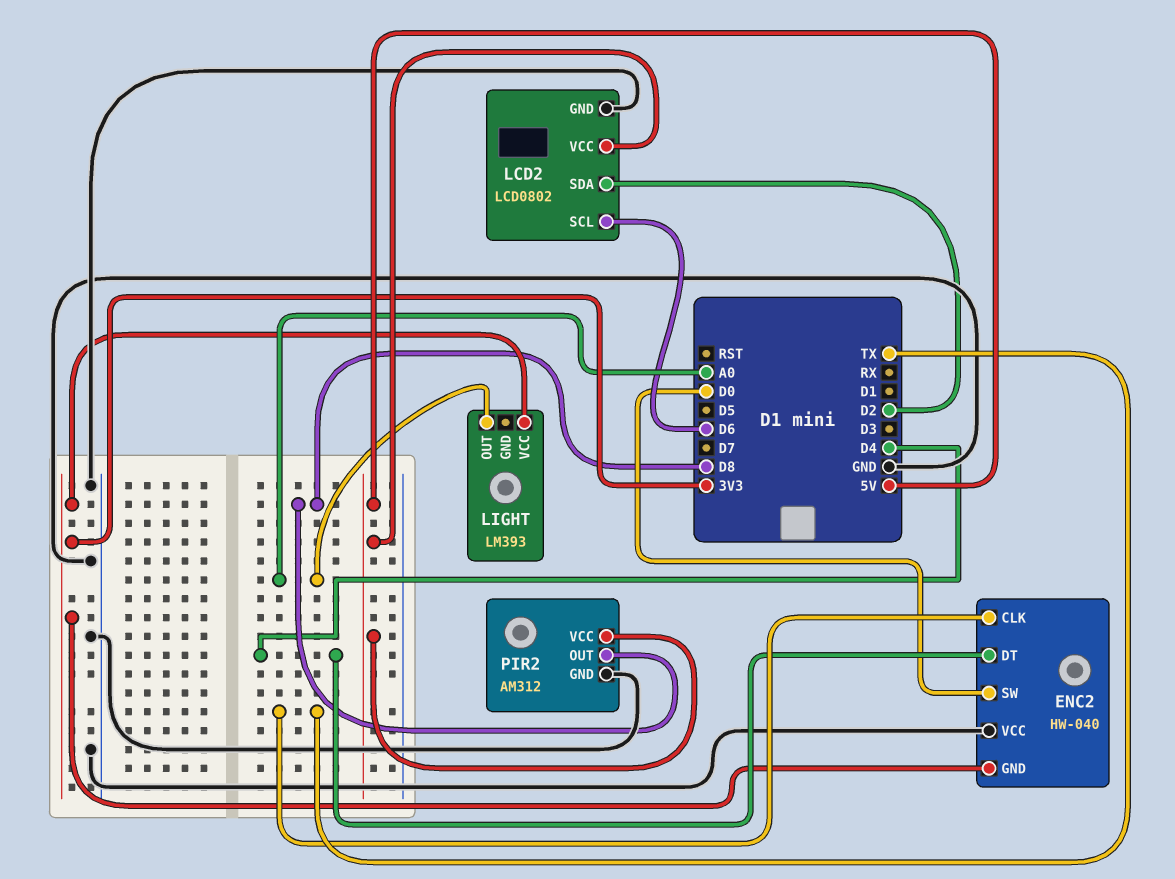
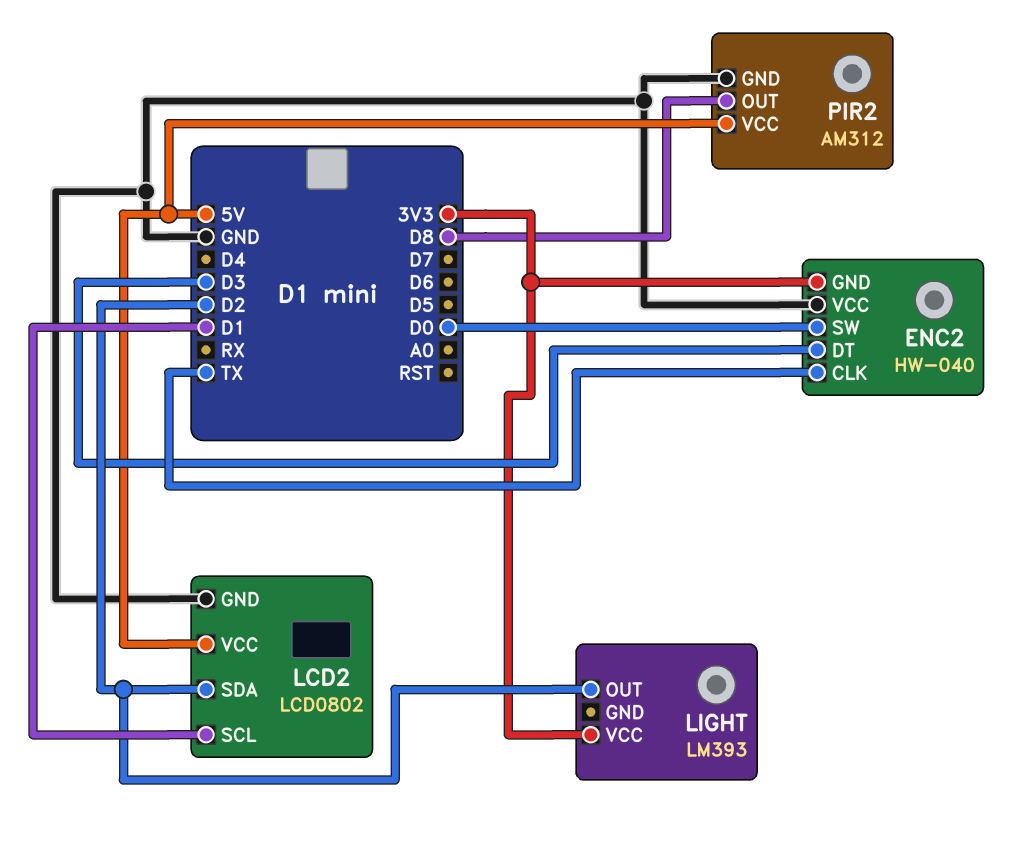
ENC2 pin DT: D4 -> D3
LCD2 pin SCL: D6 -> D1
LIGHT pin OUT: A0 -> D2

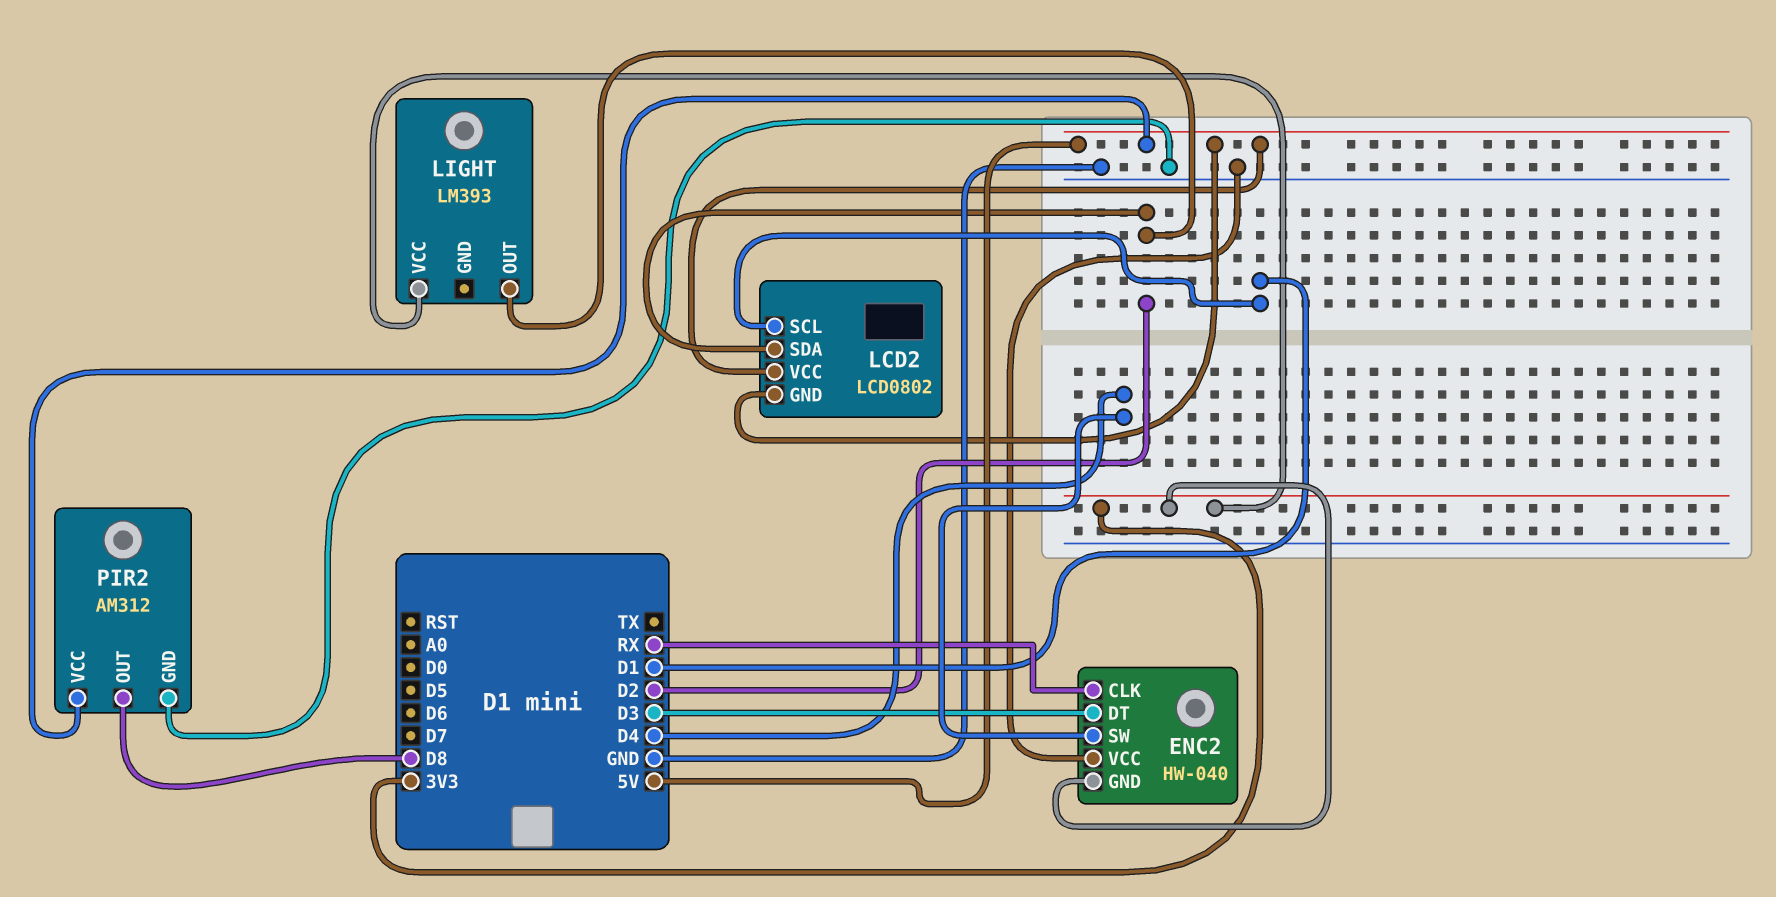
ENC2 pin CLK: TX -> RX
ENC2 pin SW: D0 -> D4
LCD2 pin GND: GND -> 5V

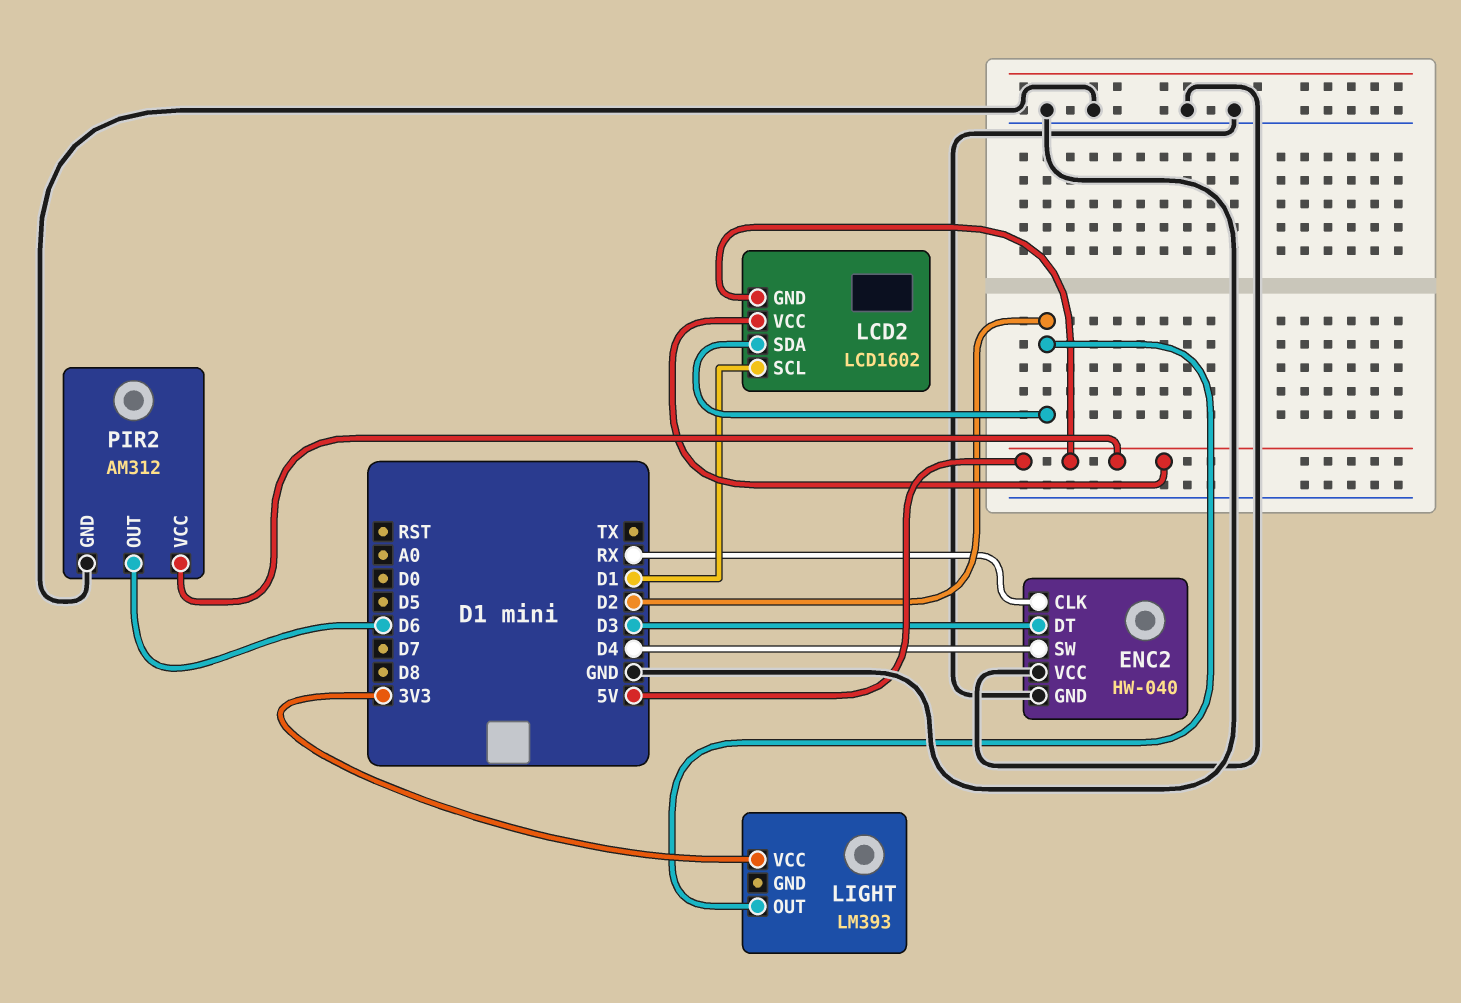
ENC2 pin GND: 3V3 -> GND
LCD2: LCD0802 -> LCD1602
PIR2 pin OUT: D8 -> D6

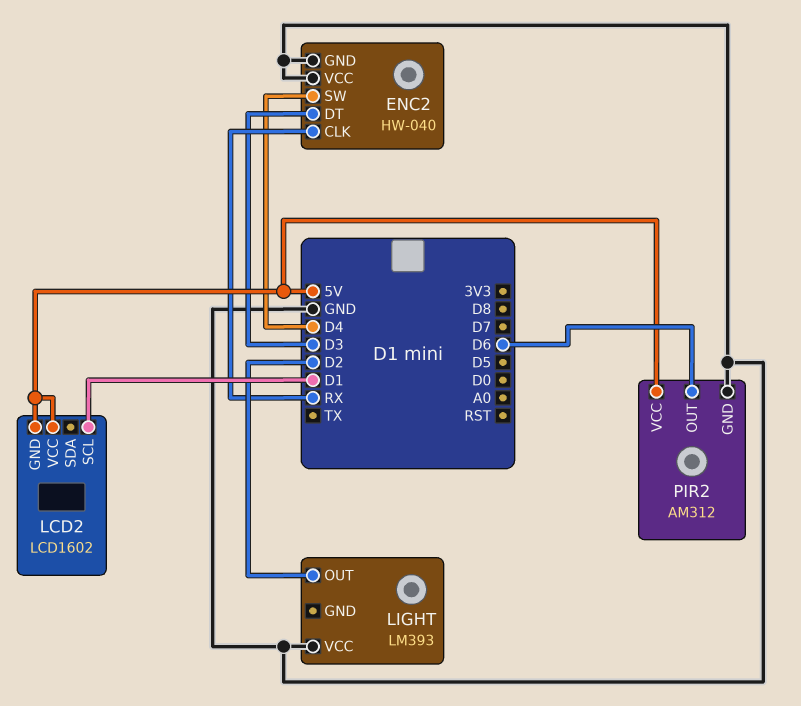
LCD2 pin SDA: D2 -> none
LIGHT pin VCC: 3V3 -> GND

